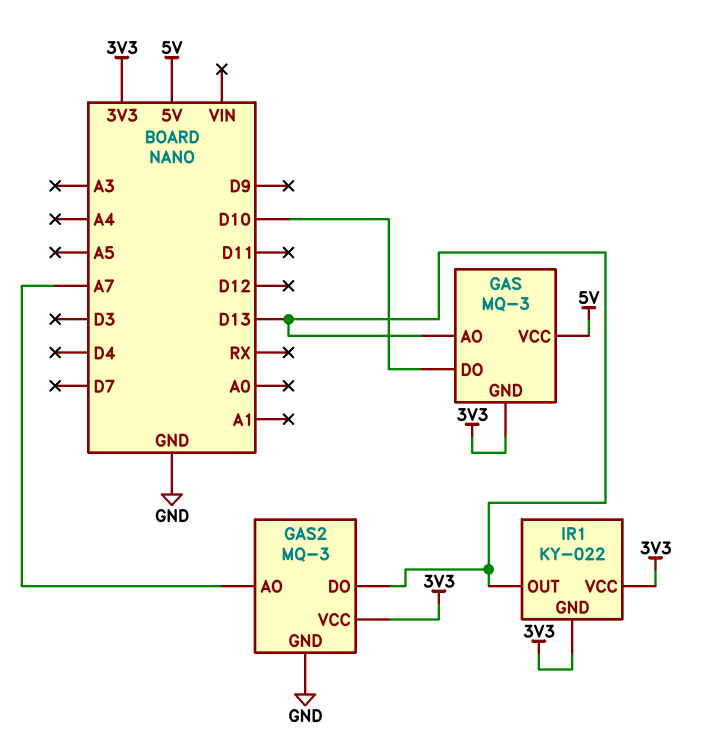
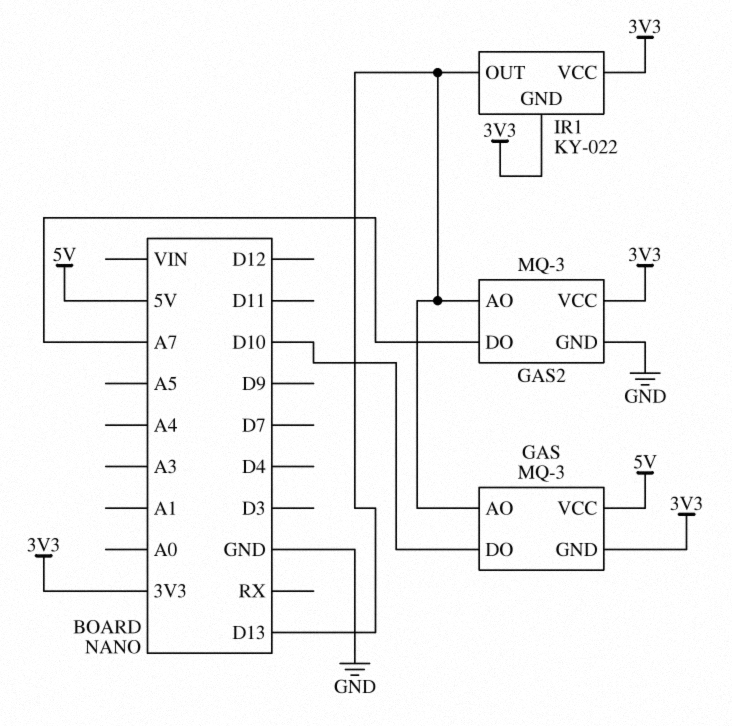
GAS2 pin AO: A7 -> D13
GAS2 pin DO: D13 -> A7

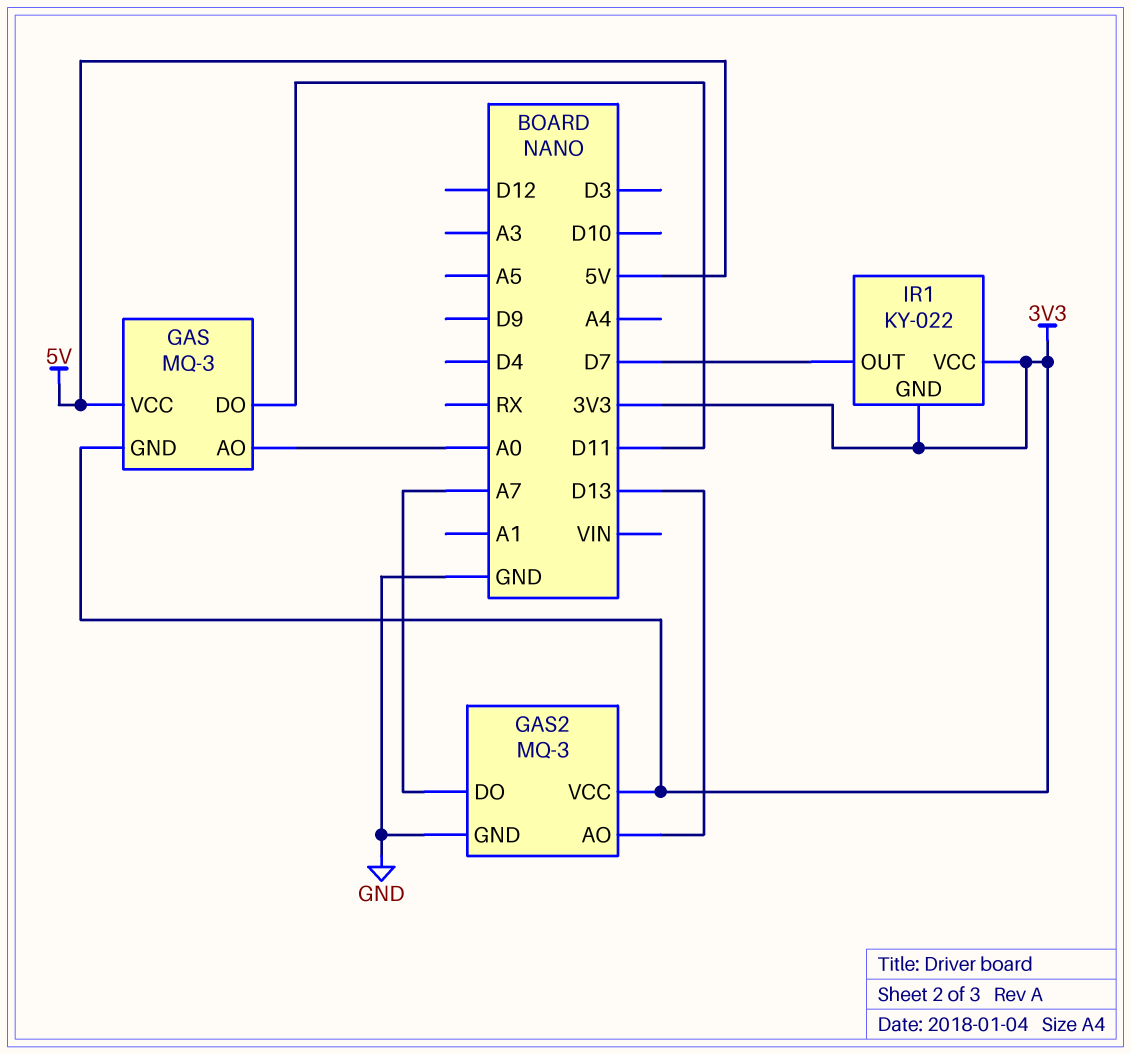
GAS pin AO: D13 -> A0
GAS pin DO: D10 -> D11
IR1 pin OUT: D13 -> D7

